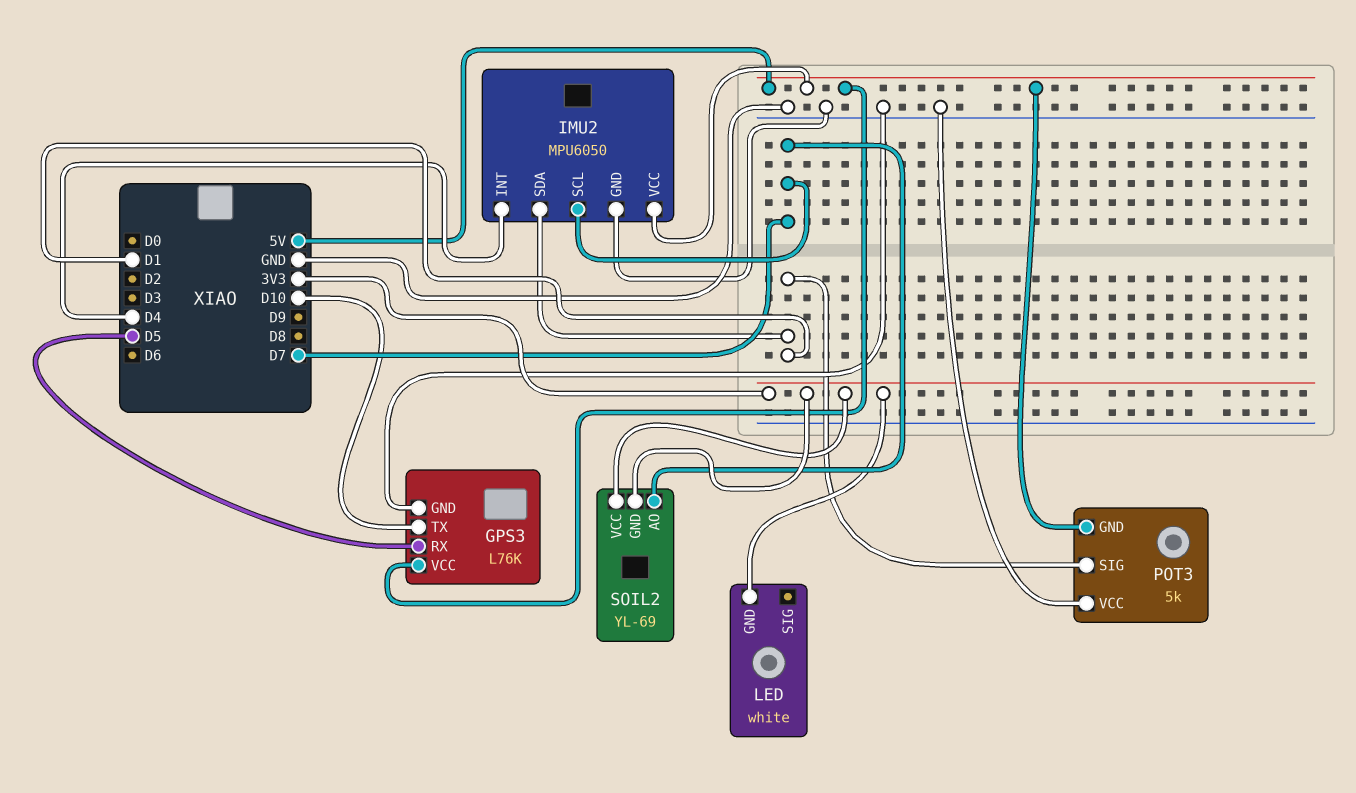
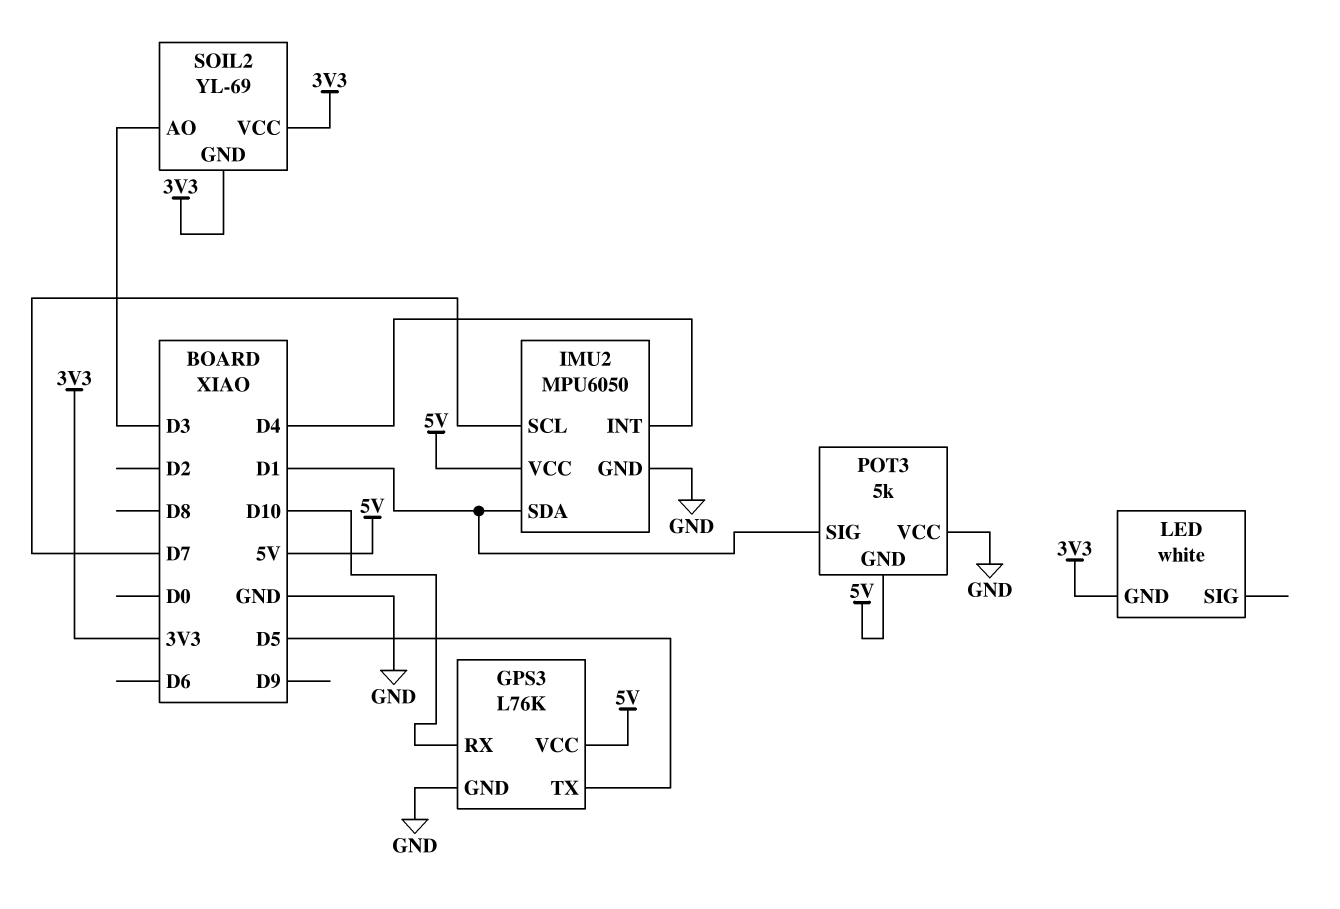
GPS3 pin RX: D5 -> D10
GPS3 pin TX: D10 -> D5
SOIL2 pin AO: D7 -> D3

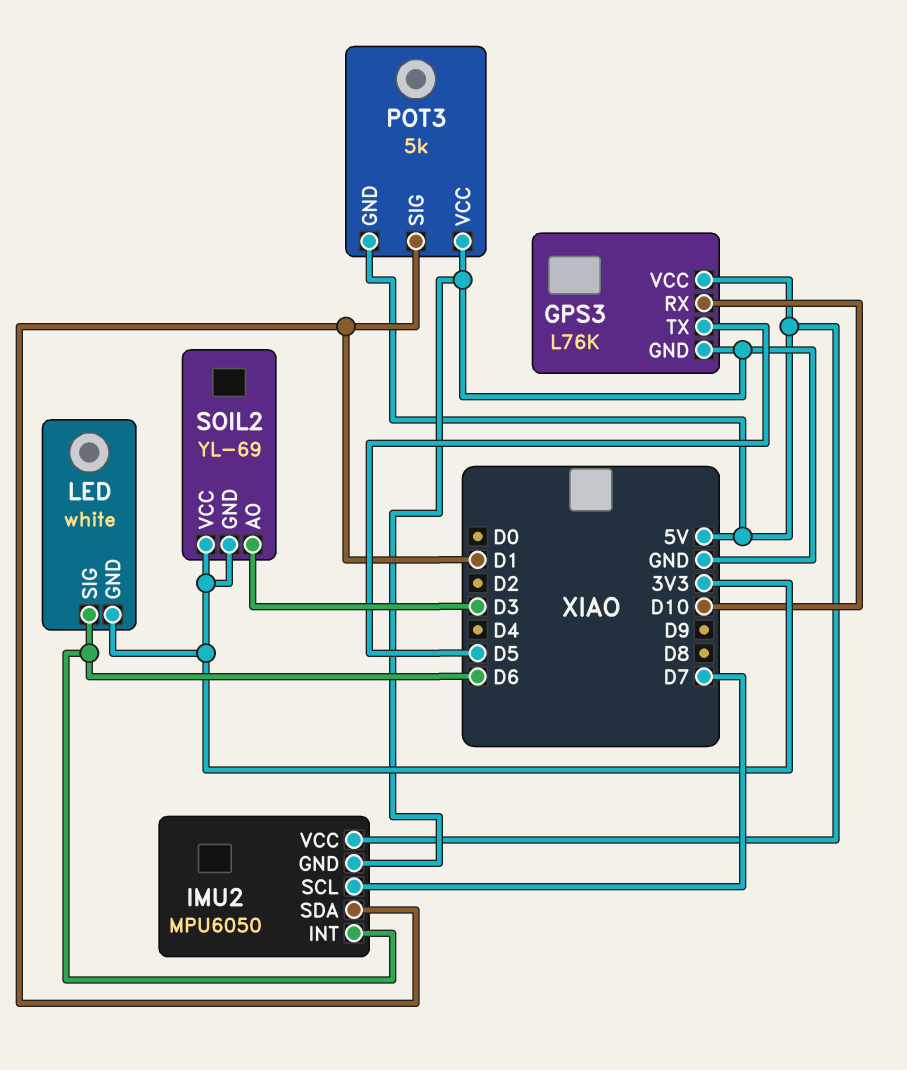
IMU2 pin INT: D4 -> D6
LED pin SIG: none -> D6

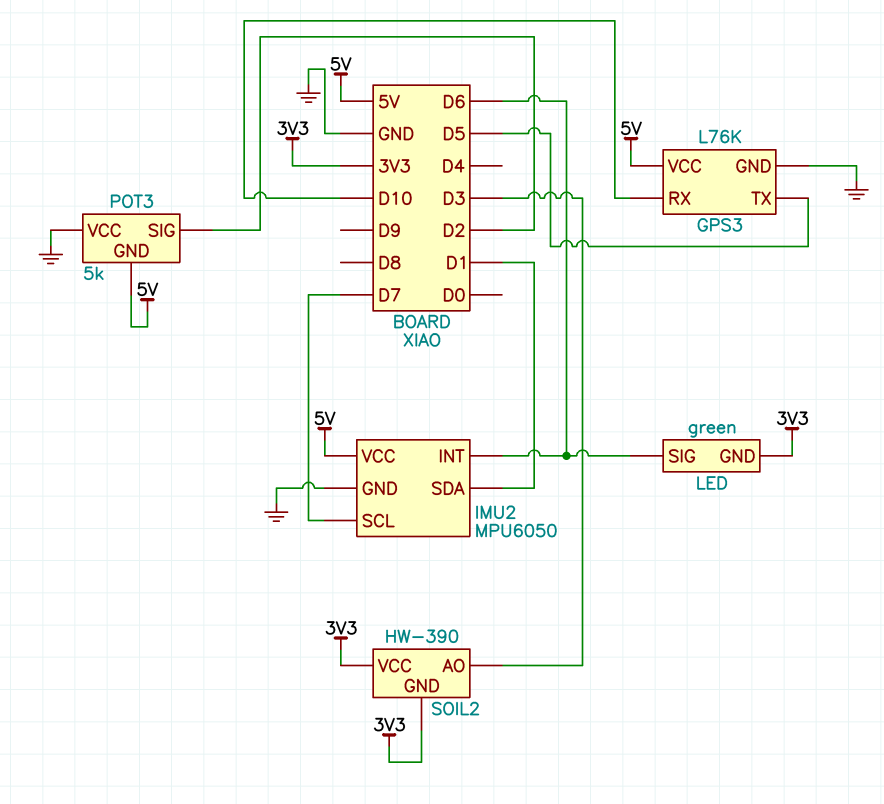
LED: white -> green
POT3 pin SIG: D1 -> D2
SOIL2: YL-69 -> HW-390

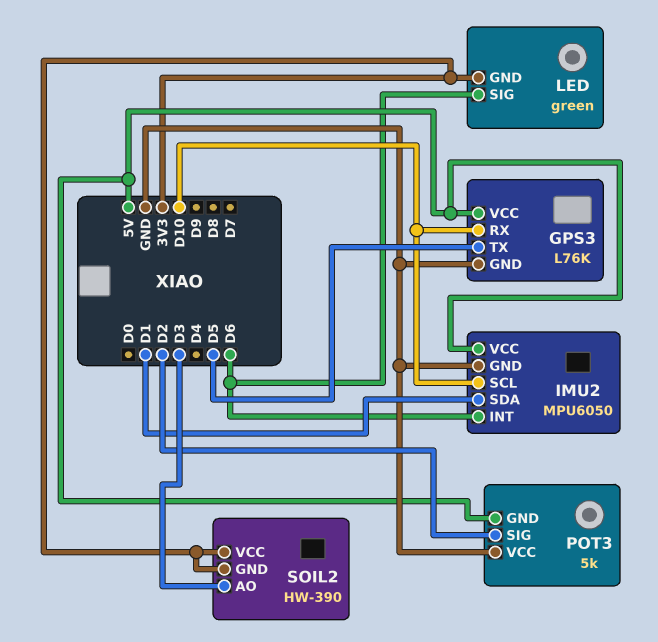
IMU2 pin SCL: D7 -> D10

